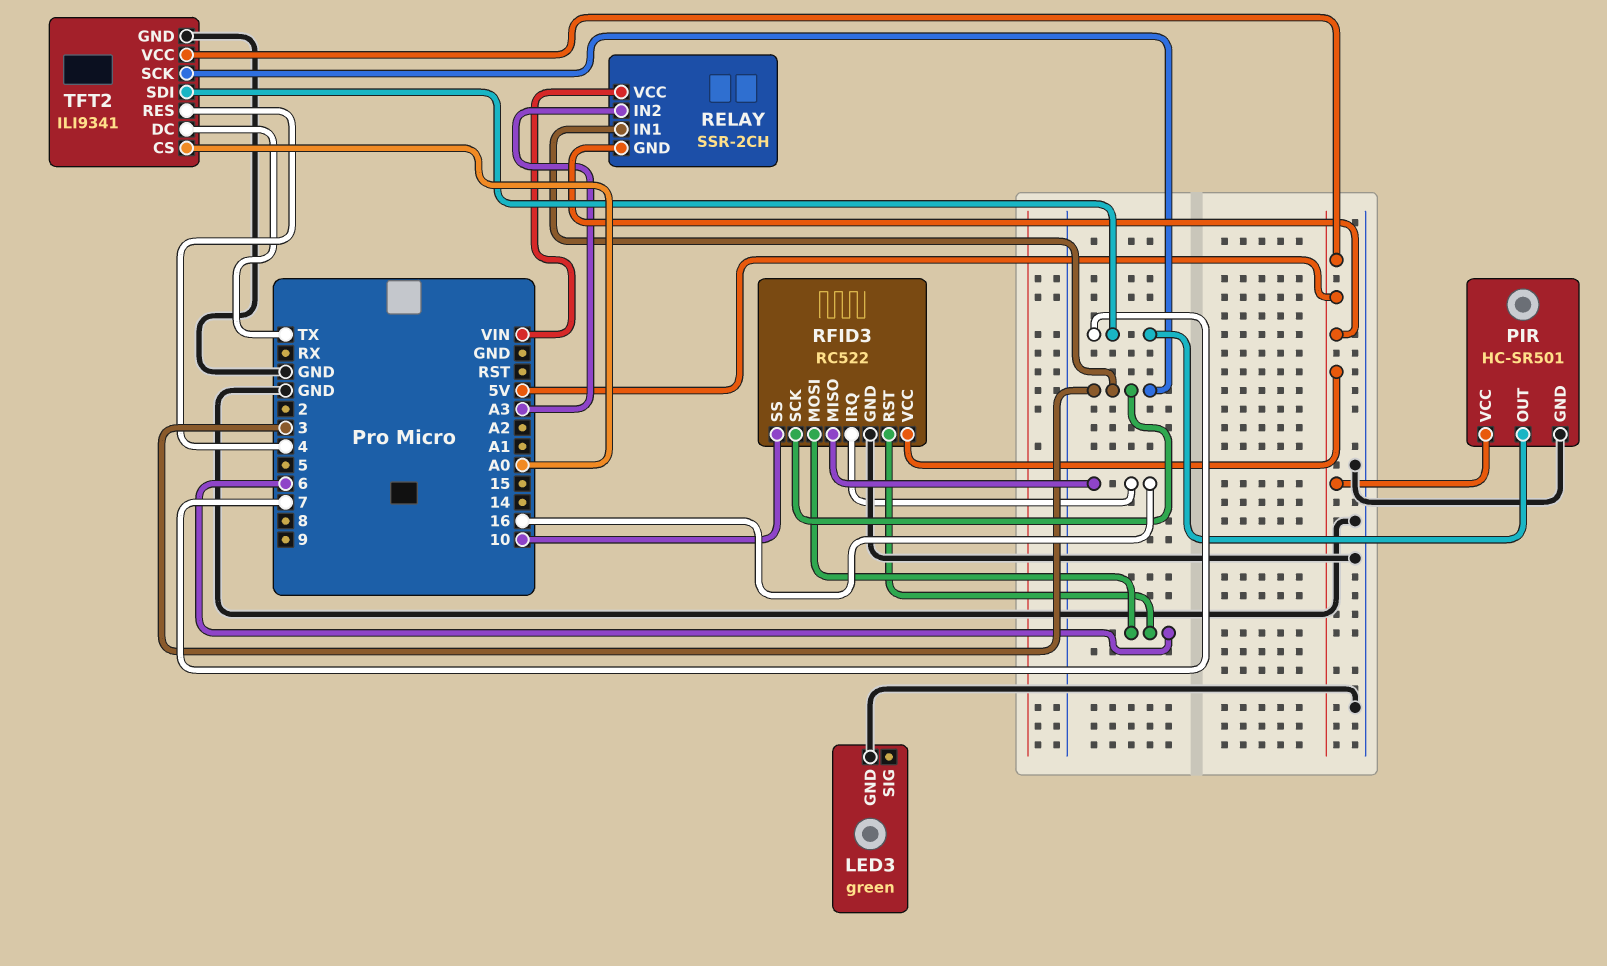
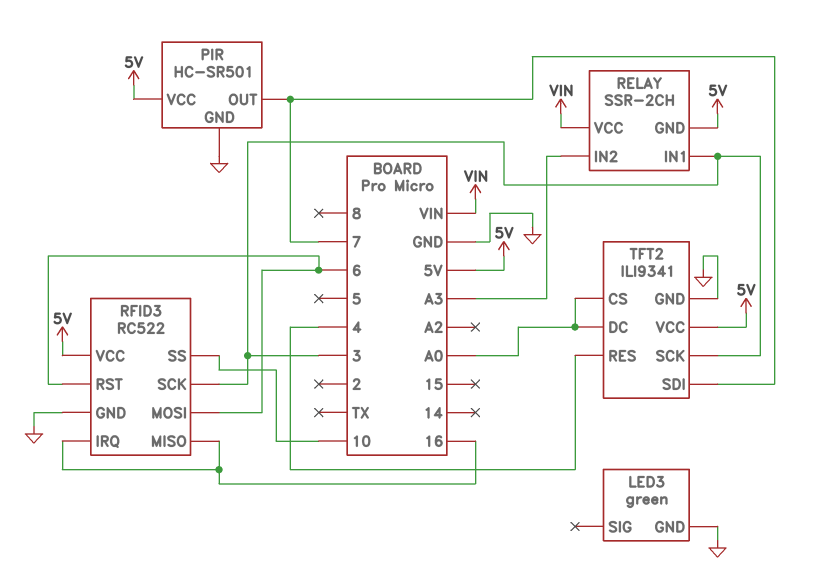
TFT2 pin DC: TX -> A0

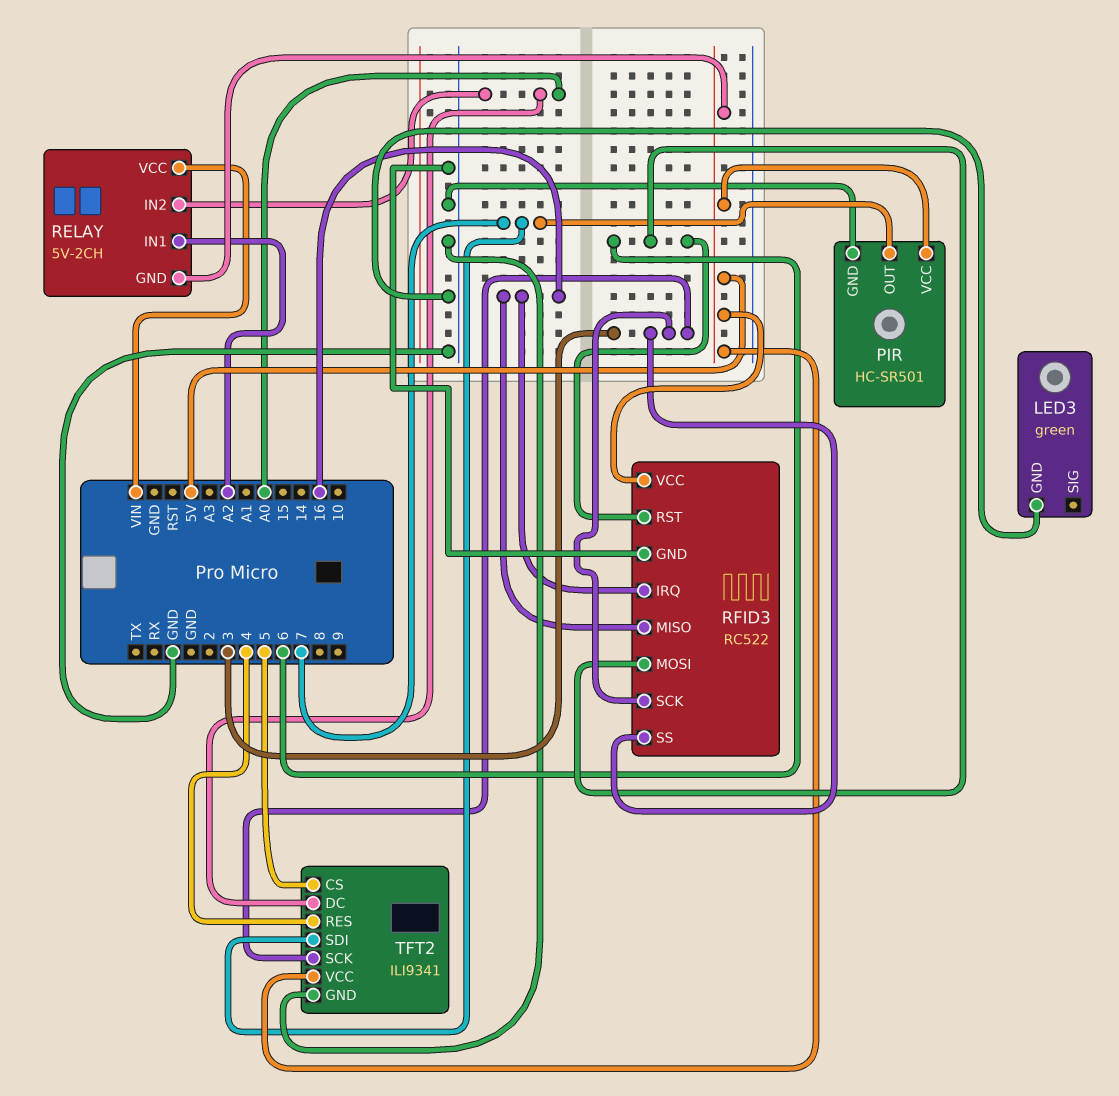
RELAY: SSR-2CH -> 5V-2CH
RELAY pin IN1: 3 -> A2
RELAY pin IN2: A3 -> A0
RFID3 pin SS: 10 -> 3
TFT2 pin CS: A0 -> 5

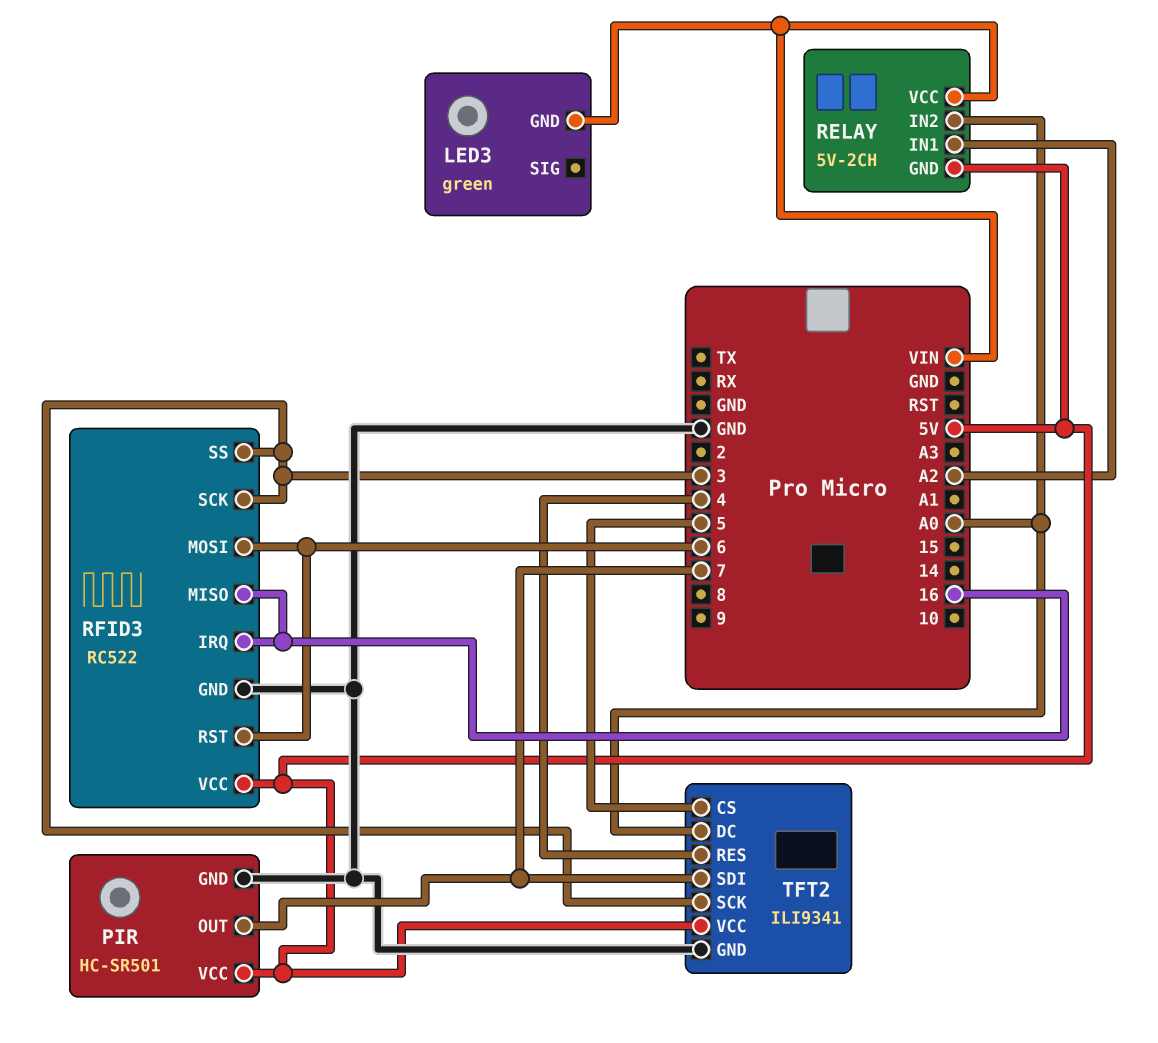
LED3 pin GND: GND -> VIN

